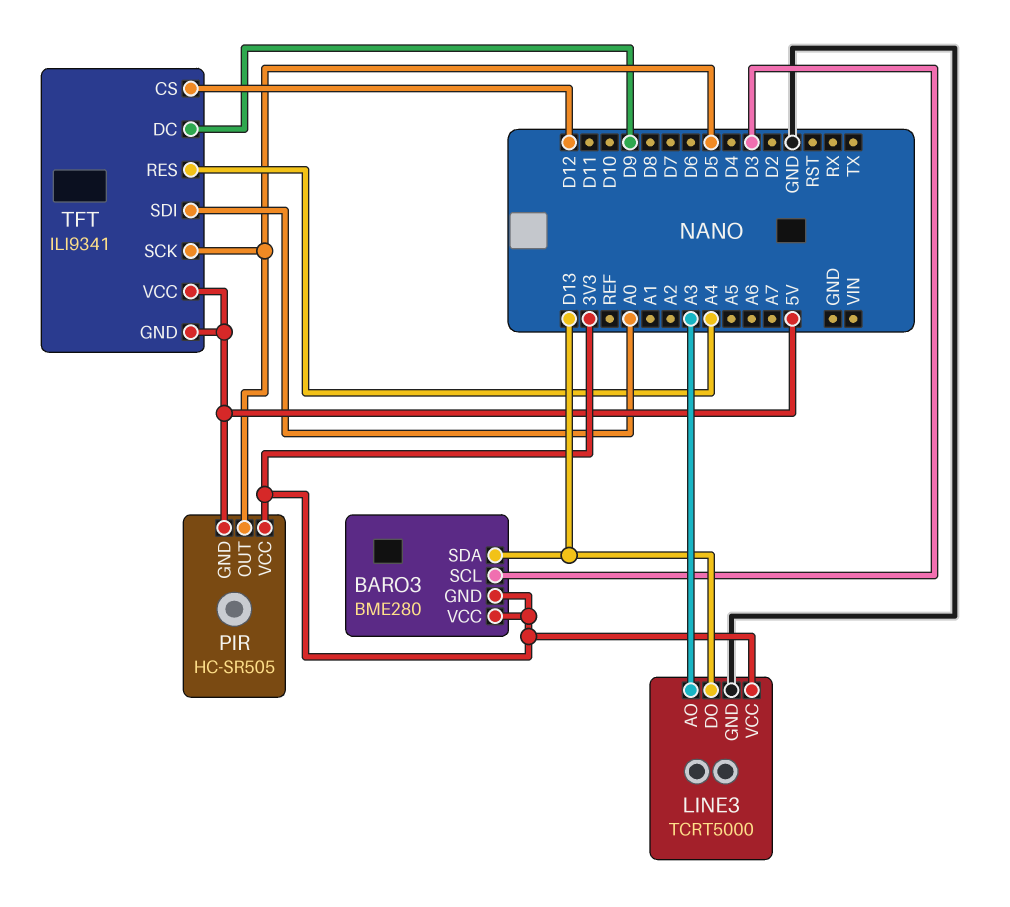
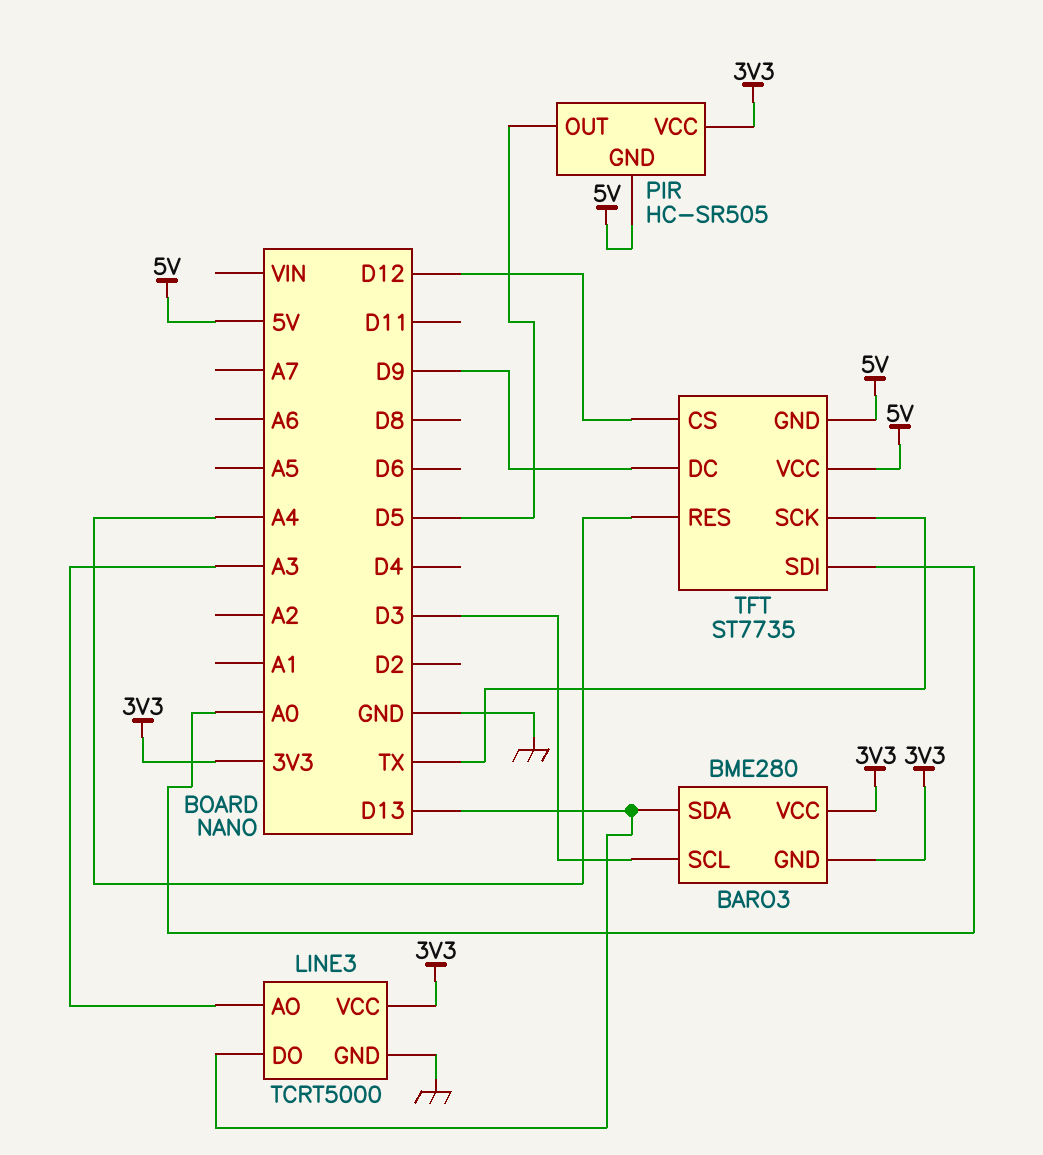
TFT: ILI9341 -> ST7735
TFT pin SCK: D5 -> TX

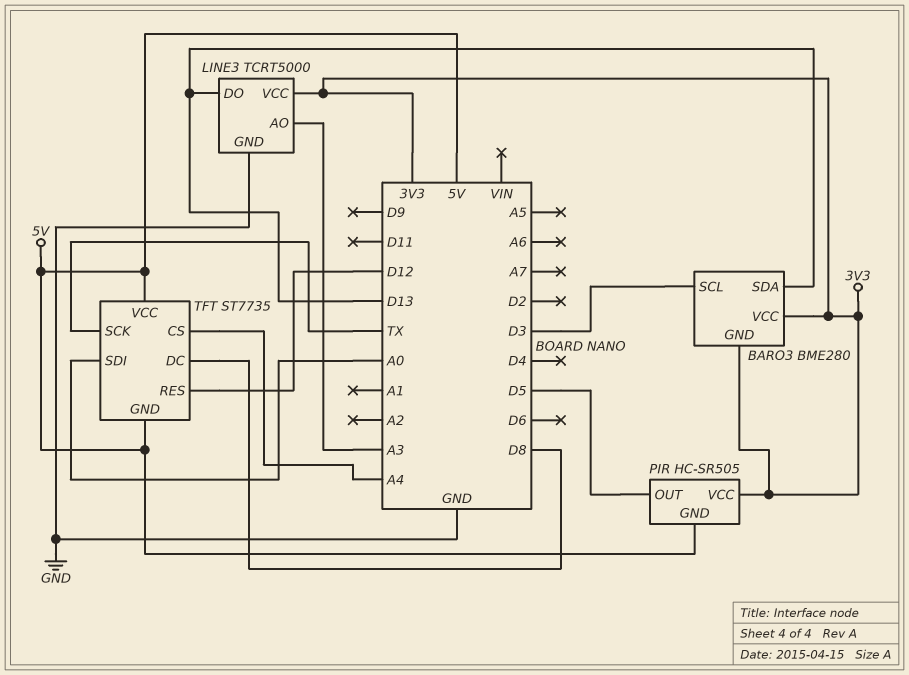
TFT pin CS: D12 -> A4
TFT pin DC: D9 -> D8
TFT pin RES: A4 -> D12

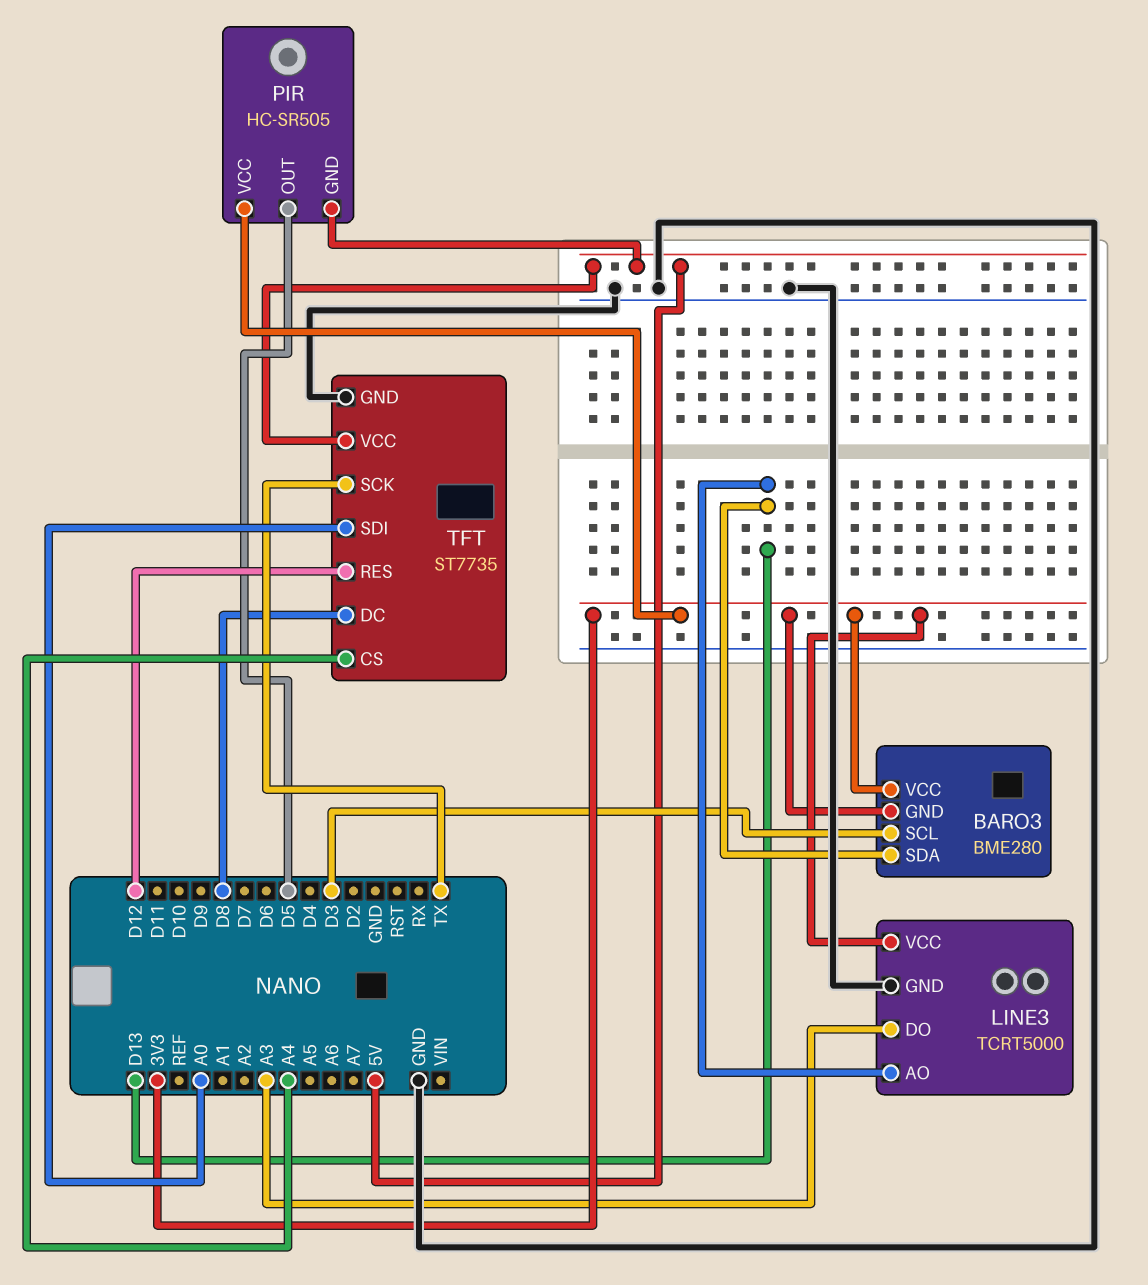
LINE3 pin AO: A3 -> D13
LINE3 pin DO: D13 -> A3
TFT pin GND: 5V -> GND

